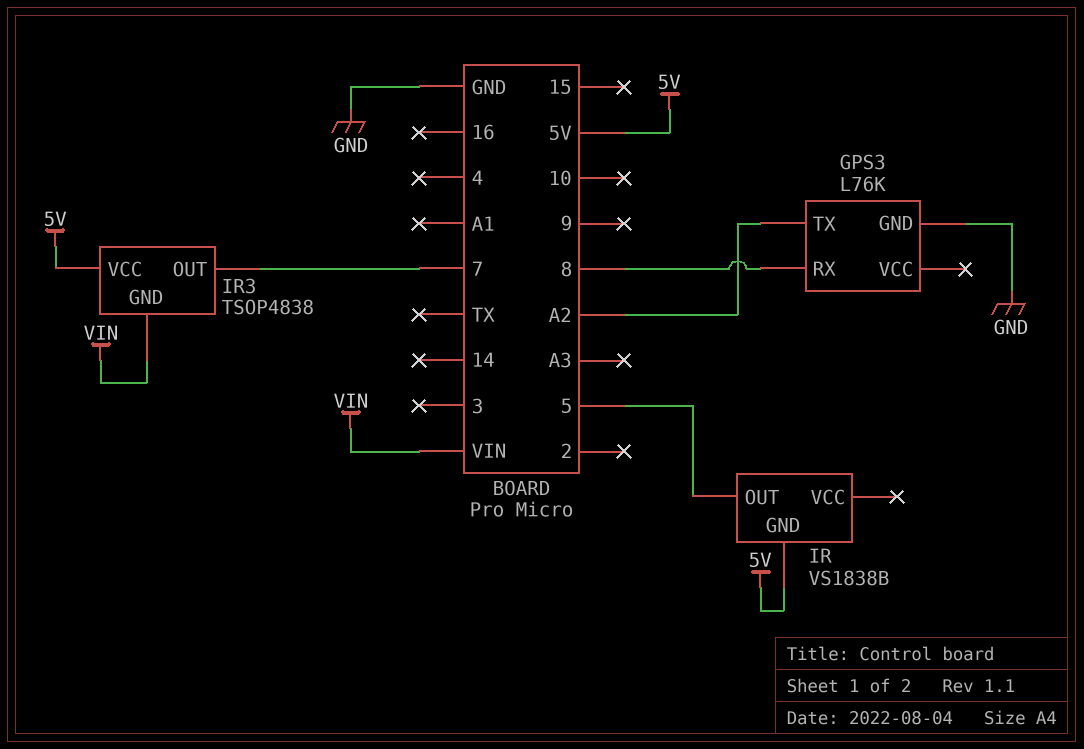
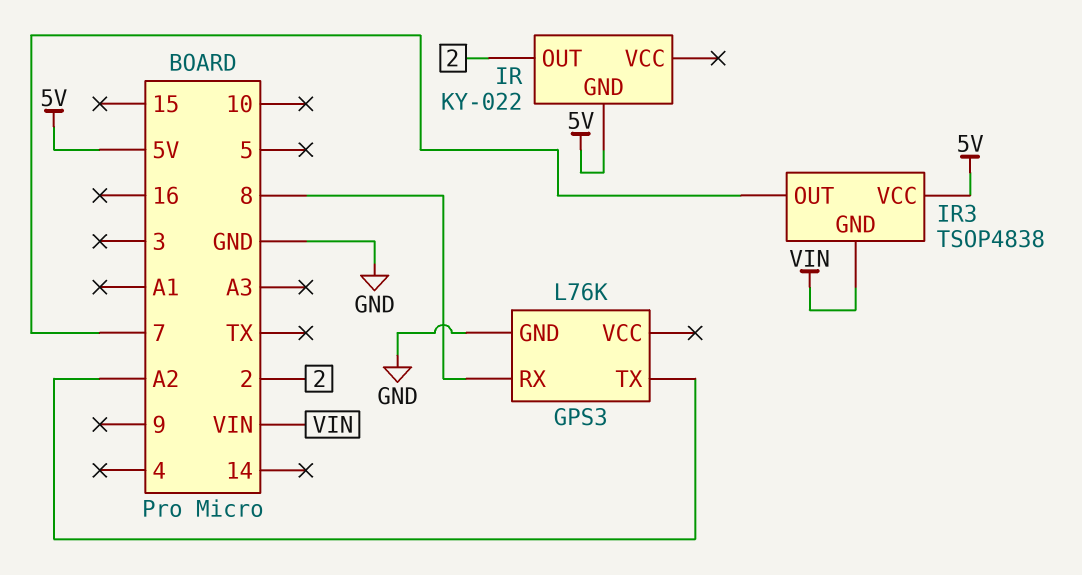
IR: VS1838B -> KY-022
IR pin OUT: 5 -> 2

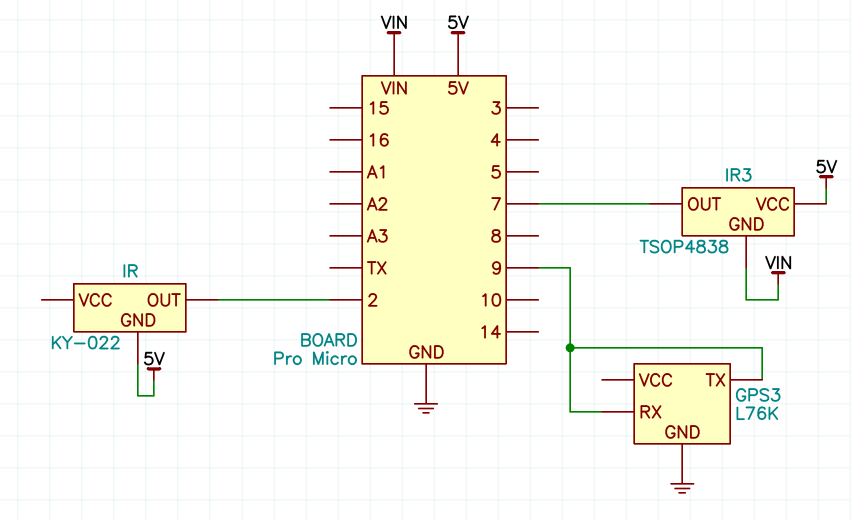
GPS3 pin RX: 8 -> 9
GPS3 pin TX: A2 -> 9

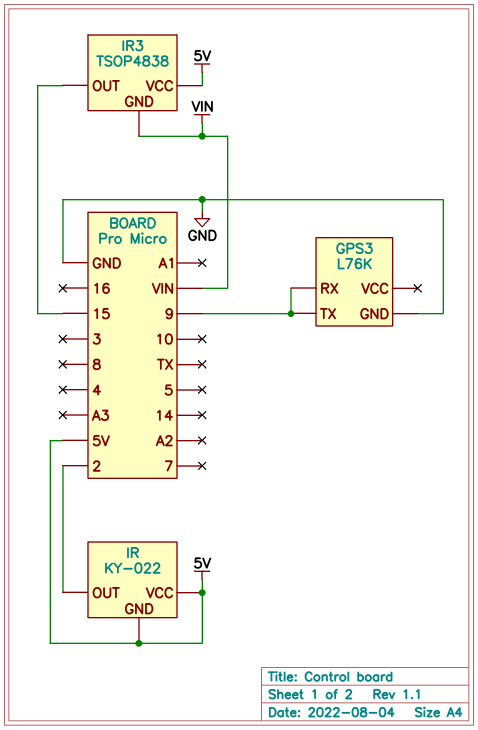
IR pin VCC: none -> 5V
IR3 pin OUT: 7 -> 15

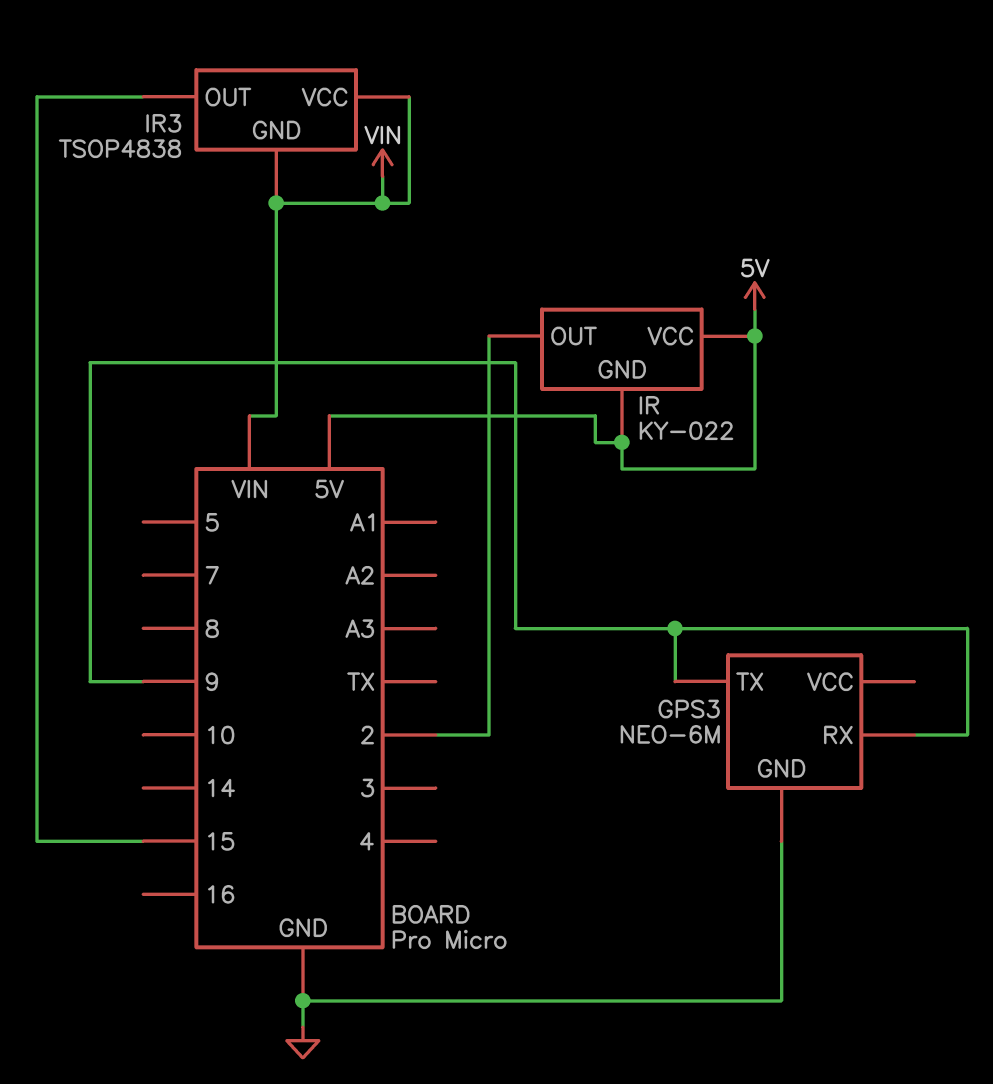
GPS3: L76K -> NEO-6M
IR3 pin VCC: 5V -> VIN

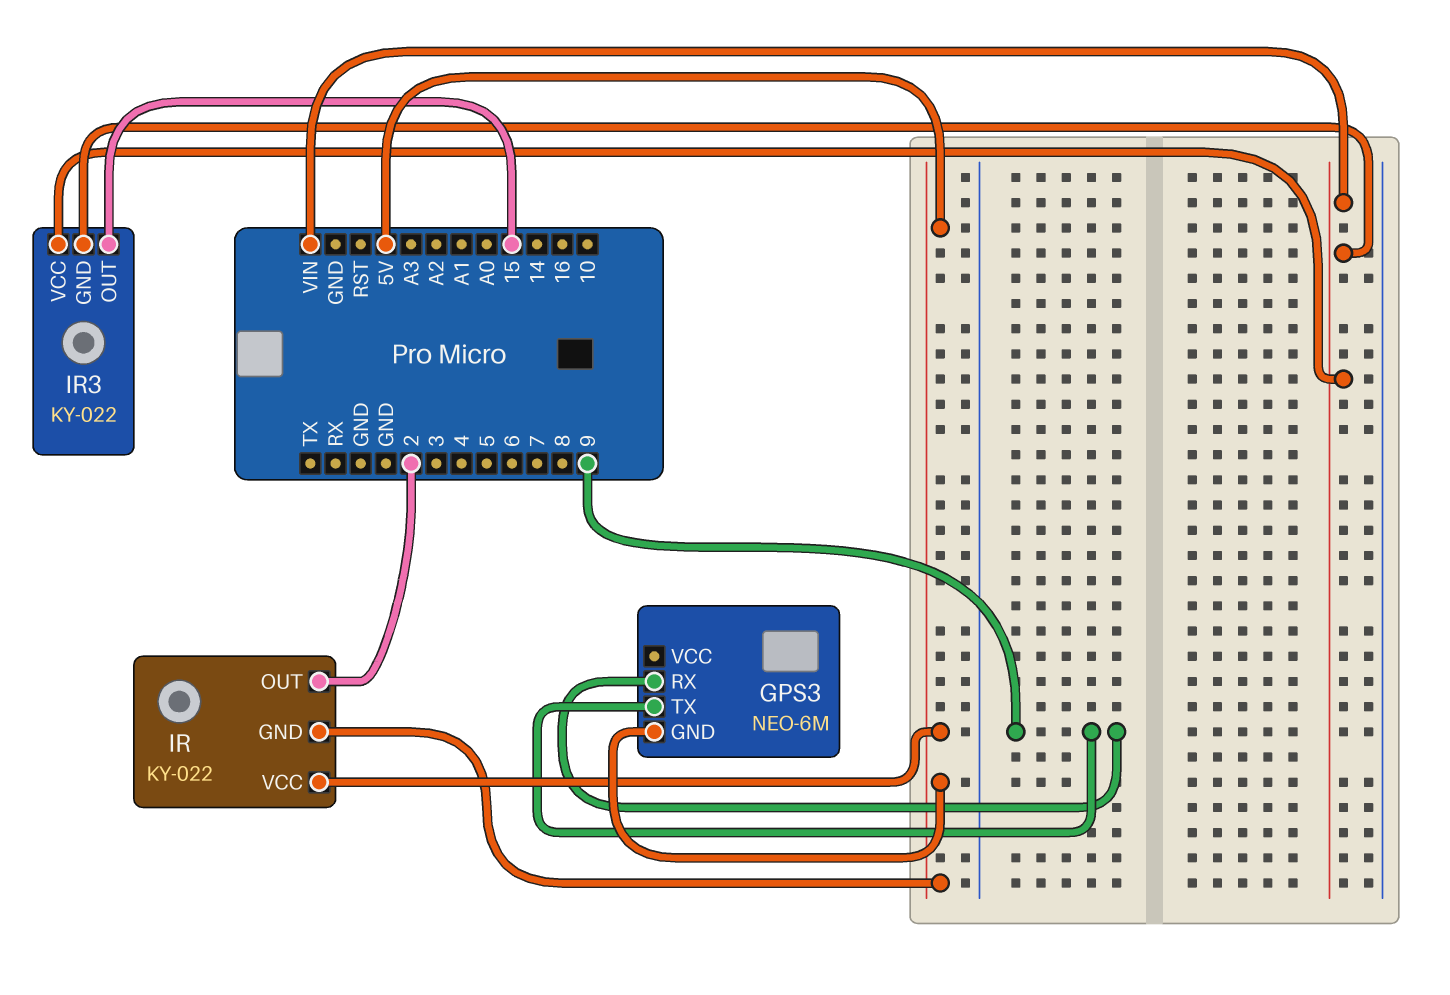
GPS3 pin GND: GND -> 5V
IR3: TSOP4838 -> KY-022

